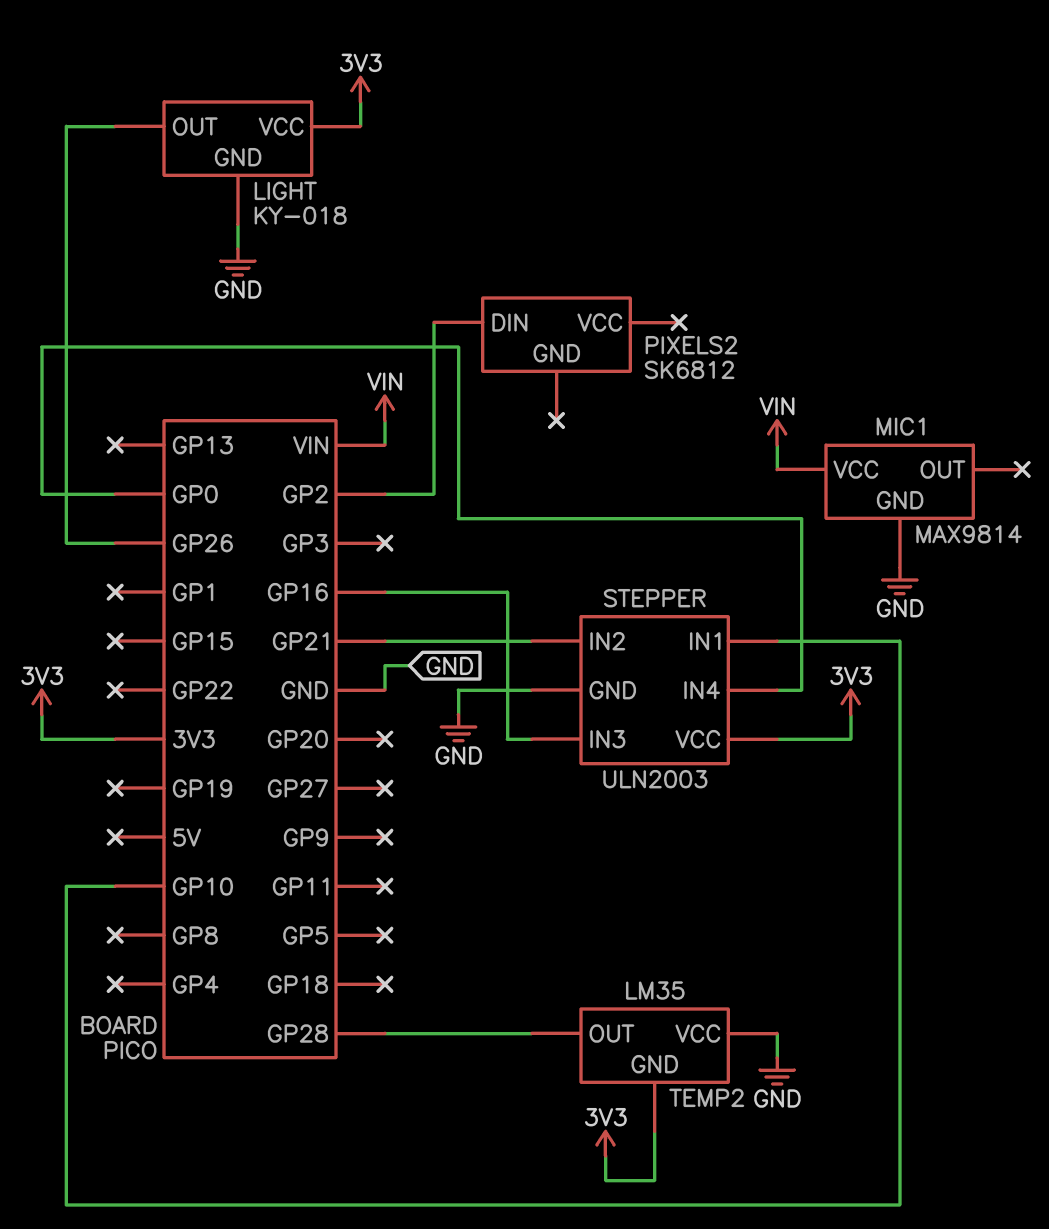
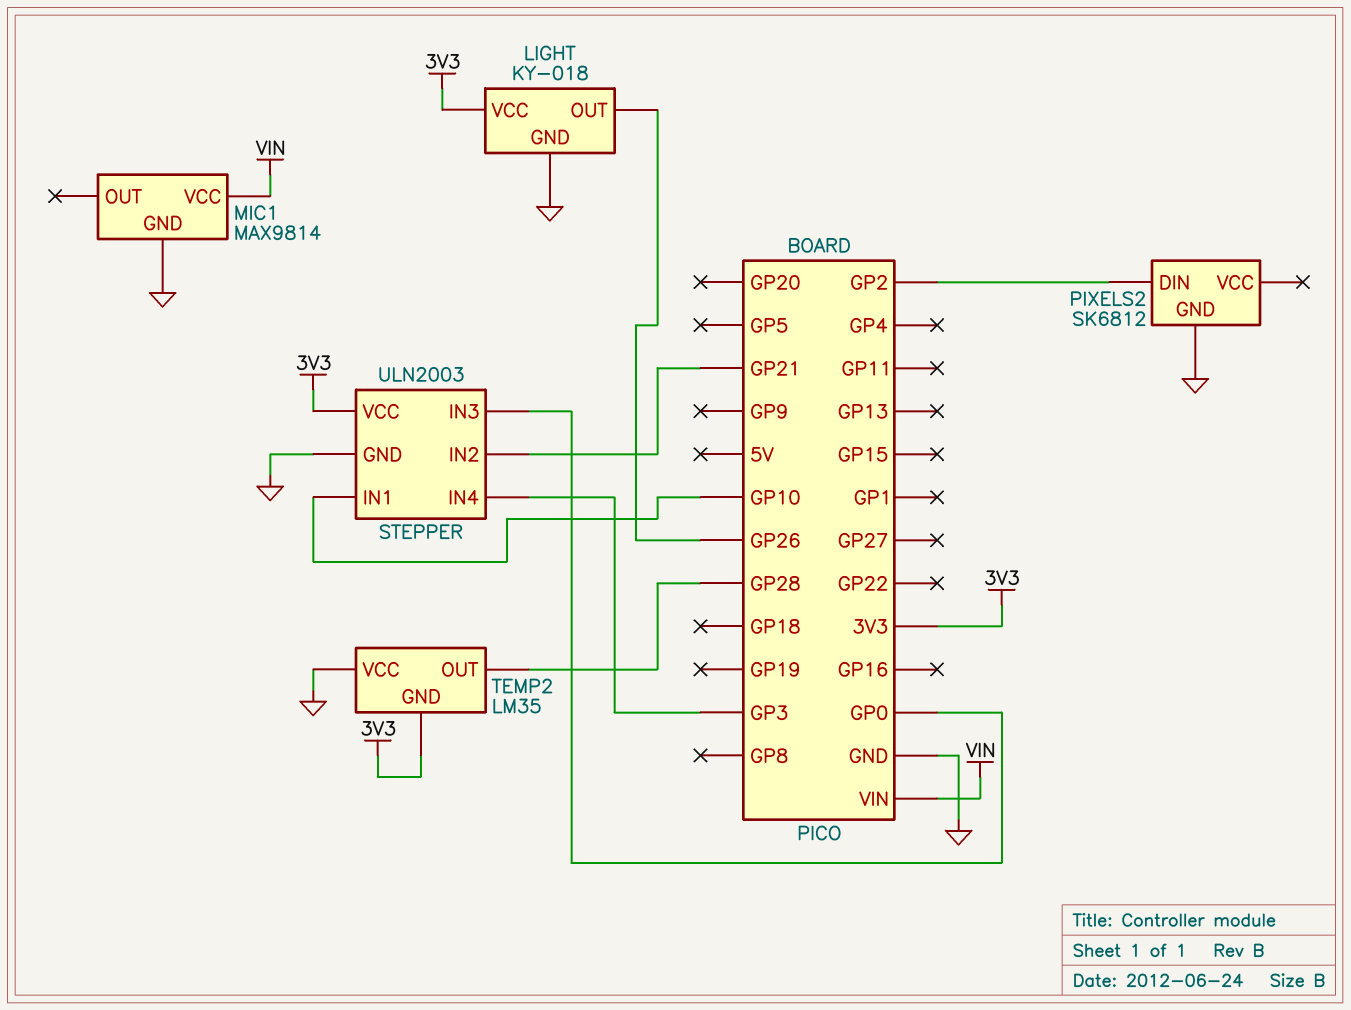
PIXELS2 pin GND: none -> GND
STEPPER pin IN3: GP16 -> GP0
STEPPER pin IN4: GP0 -> GP3

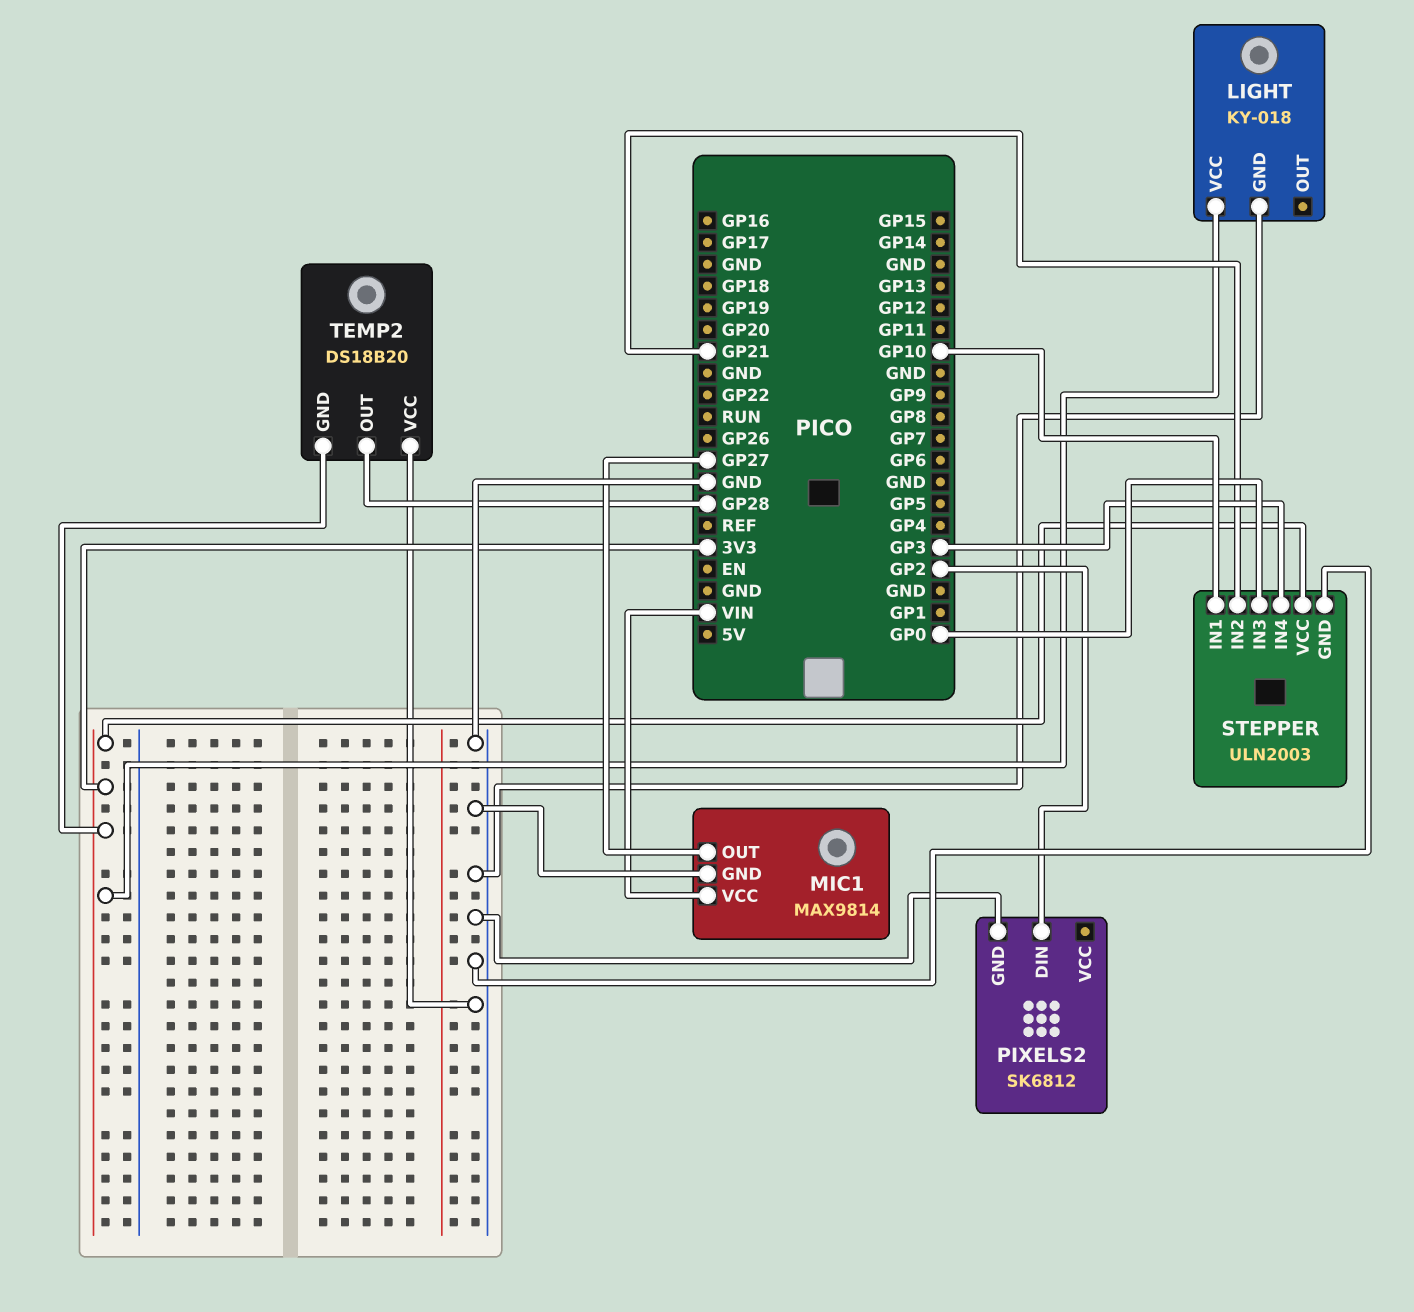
LIGHT pin OUT: GP26 -> none
MIC1 pin OUT: none -> GP27
TEMP2: LM35 -> DS18B20

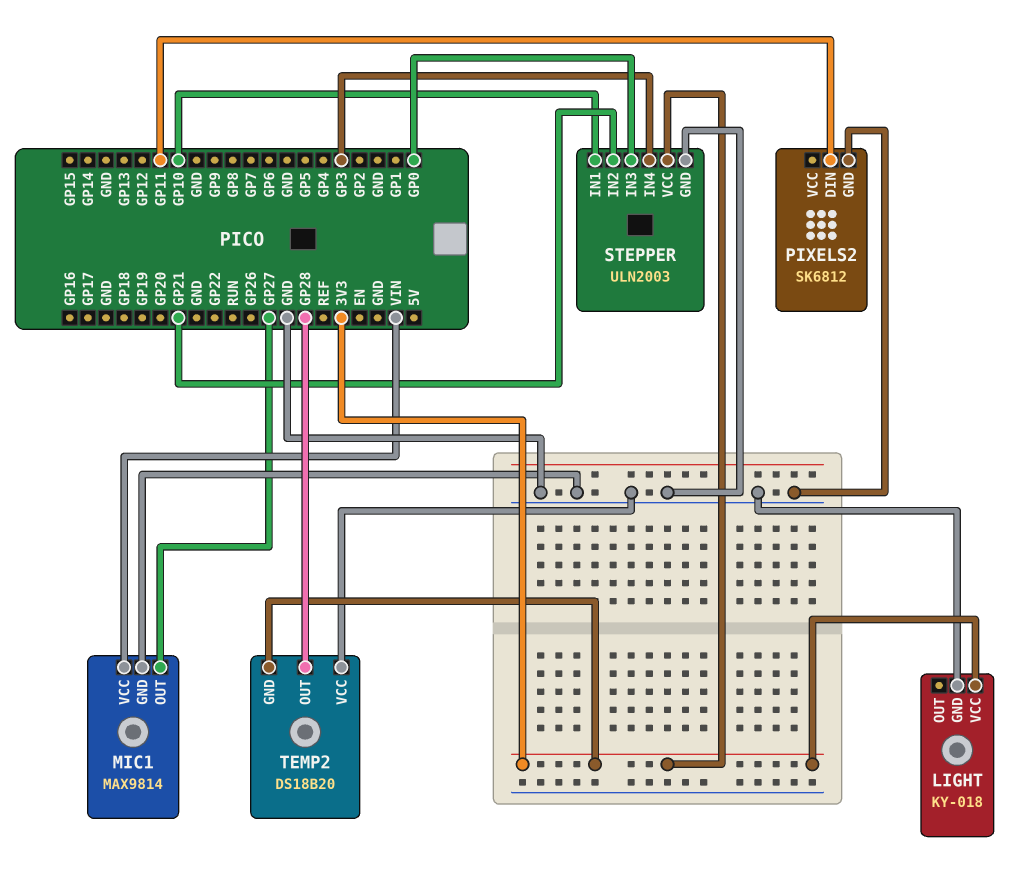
PIXELS2 pin DIN: GP2 -> GP11

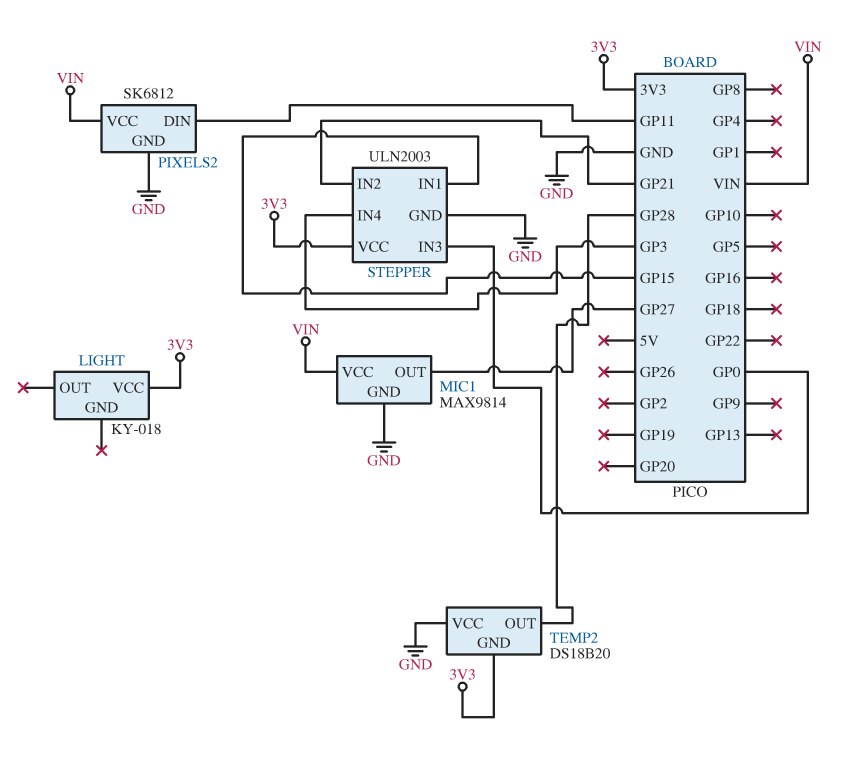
LIGHT pin GND: GND -> none
PIXELS2 pin VCC: none -> VIN
STEPPER pin IN1: GP10 -> GP15

